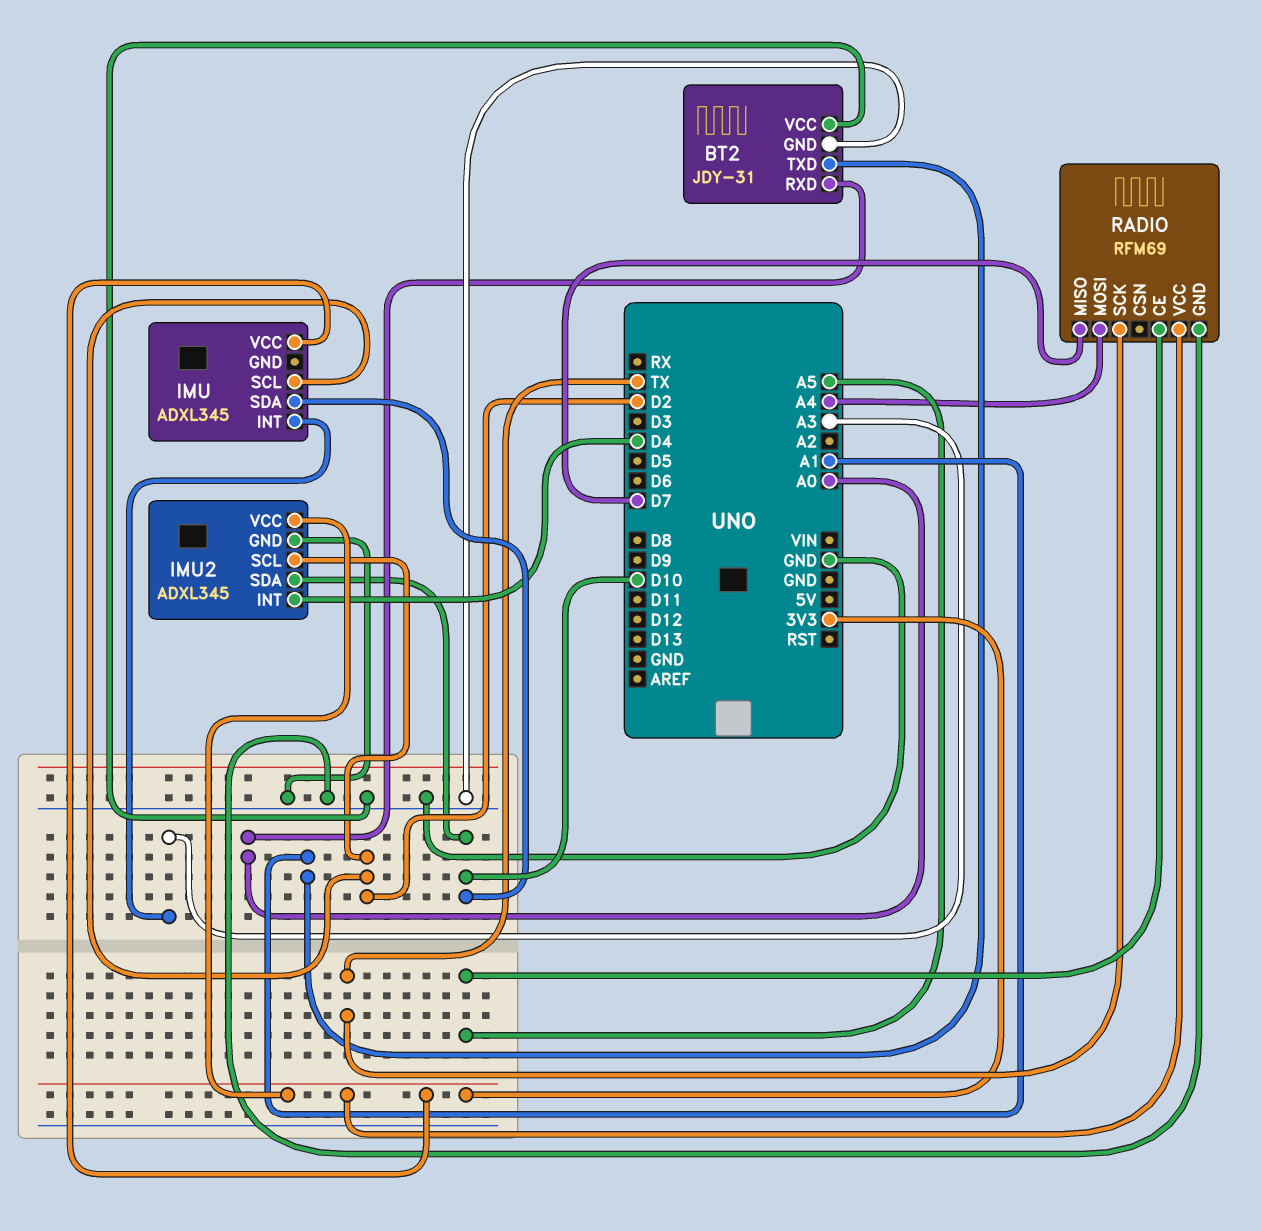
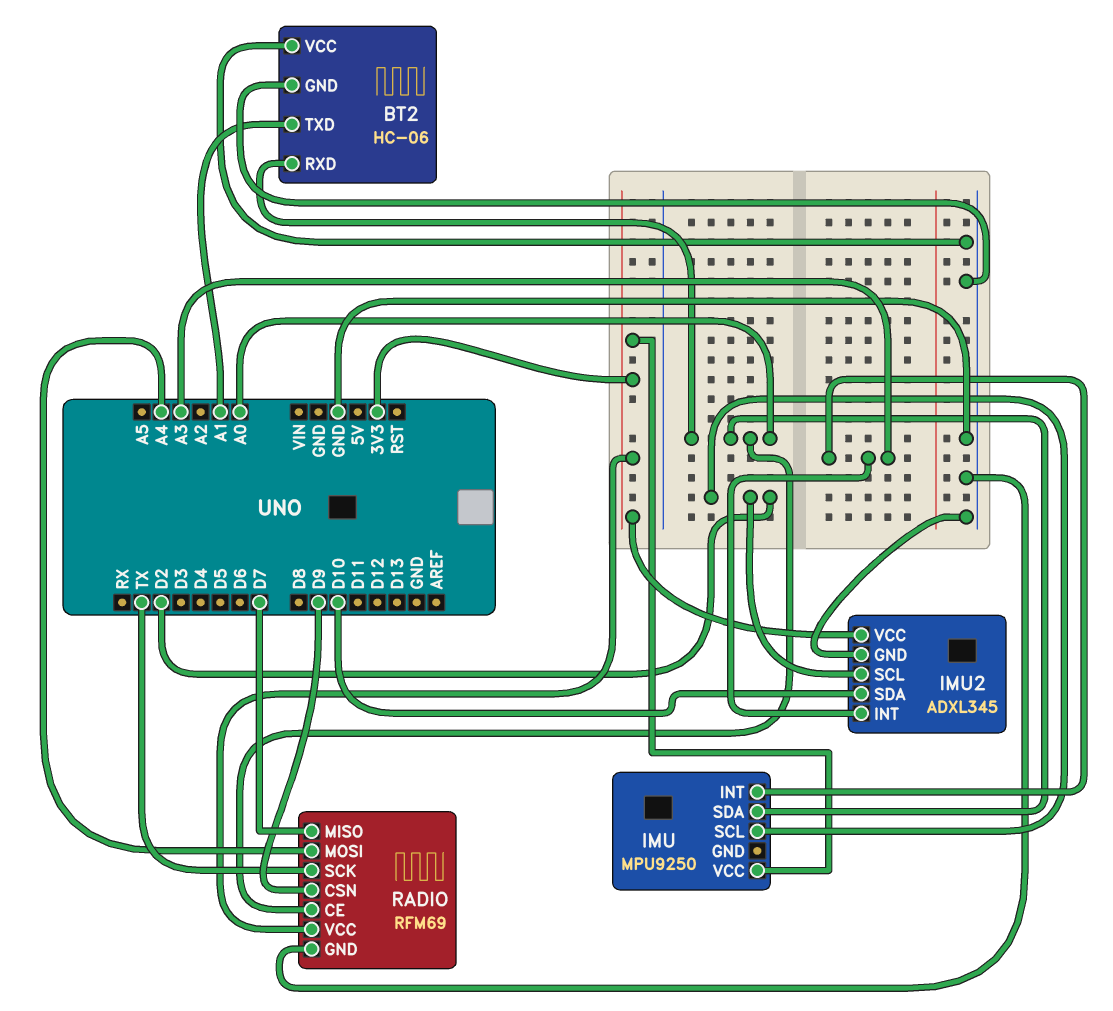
BT2: JDY-31 -> HC-06
IMU: ADXL345 -> MPU9250
IMU pin SDA: D10 -> A0
IMU2 pin INT: D4 -> A3
RADIO pin CE: A5 -> A0
RADIO pin CSN: none -> D9

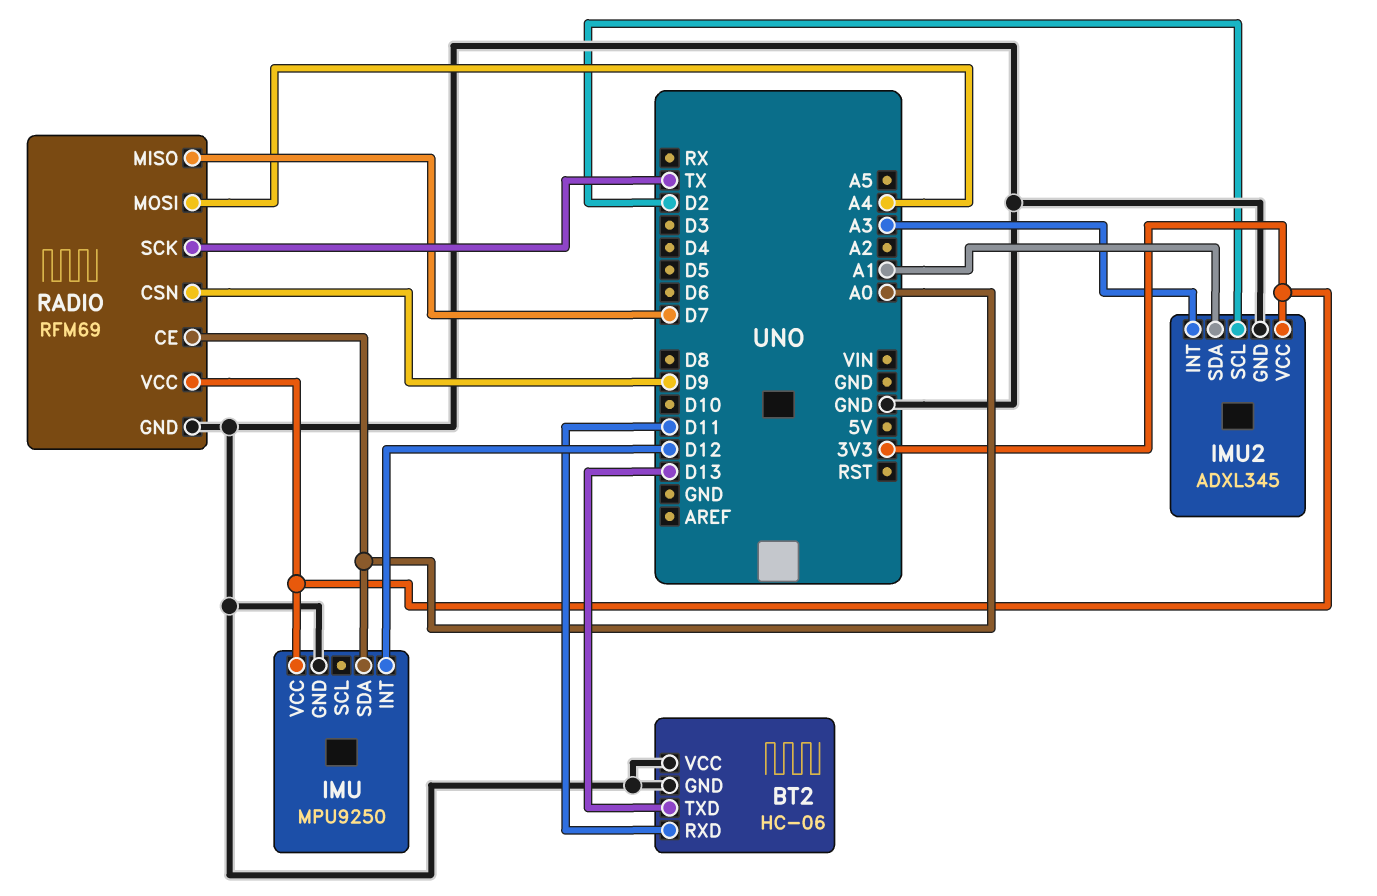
BT2 pin RXD: A0 -> D11
BT2 pin TXD: A1 -> D13
IMU pin GND: none -> GND
IMU pin INT: A3 -> D12
IMU pin SCL: D2 -> none
IMU2 pin SDA: D10 -> A1

